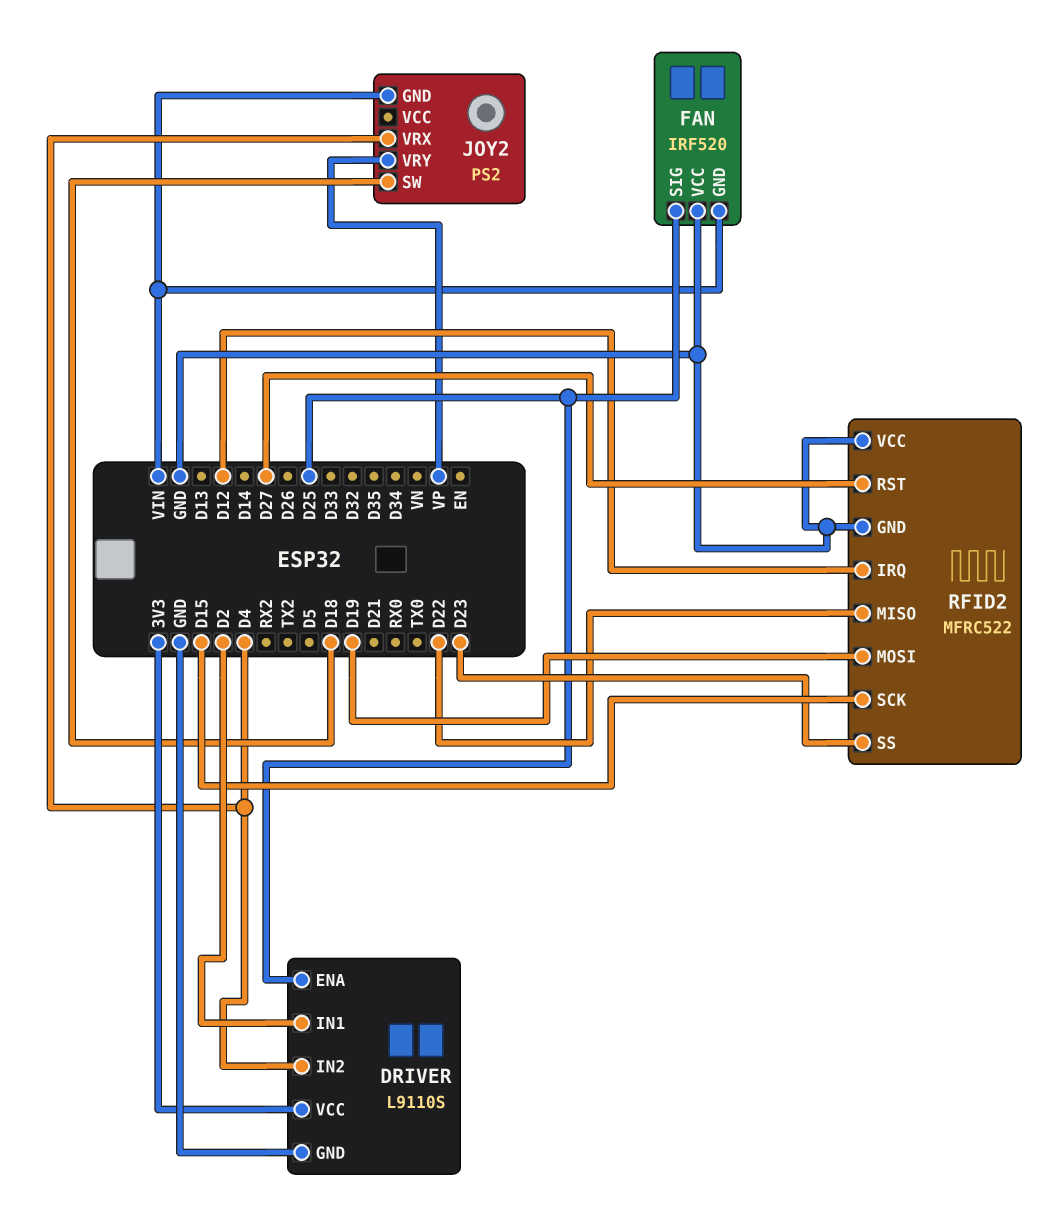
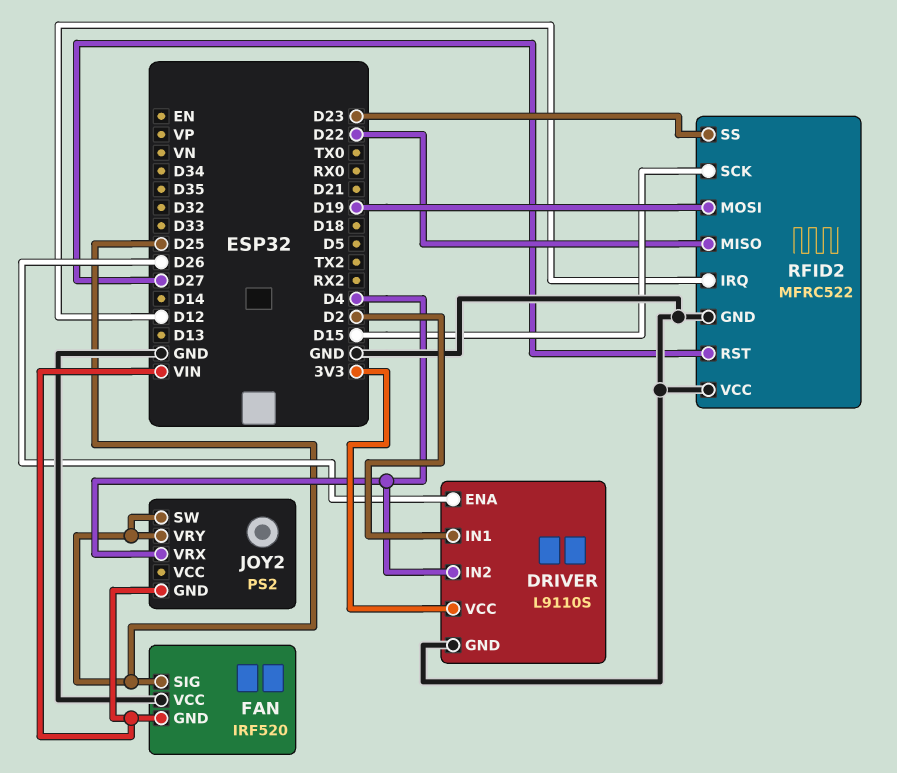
DRIVER pin ENA: D25 -> D26
JOY2 pin SW: D18 -> D25
JOY2 pin VRY: VP -> D25

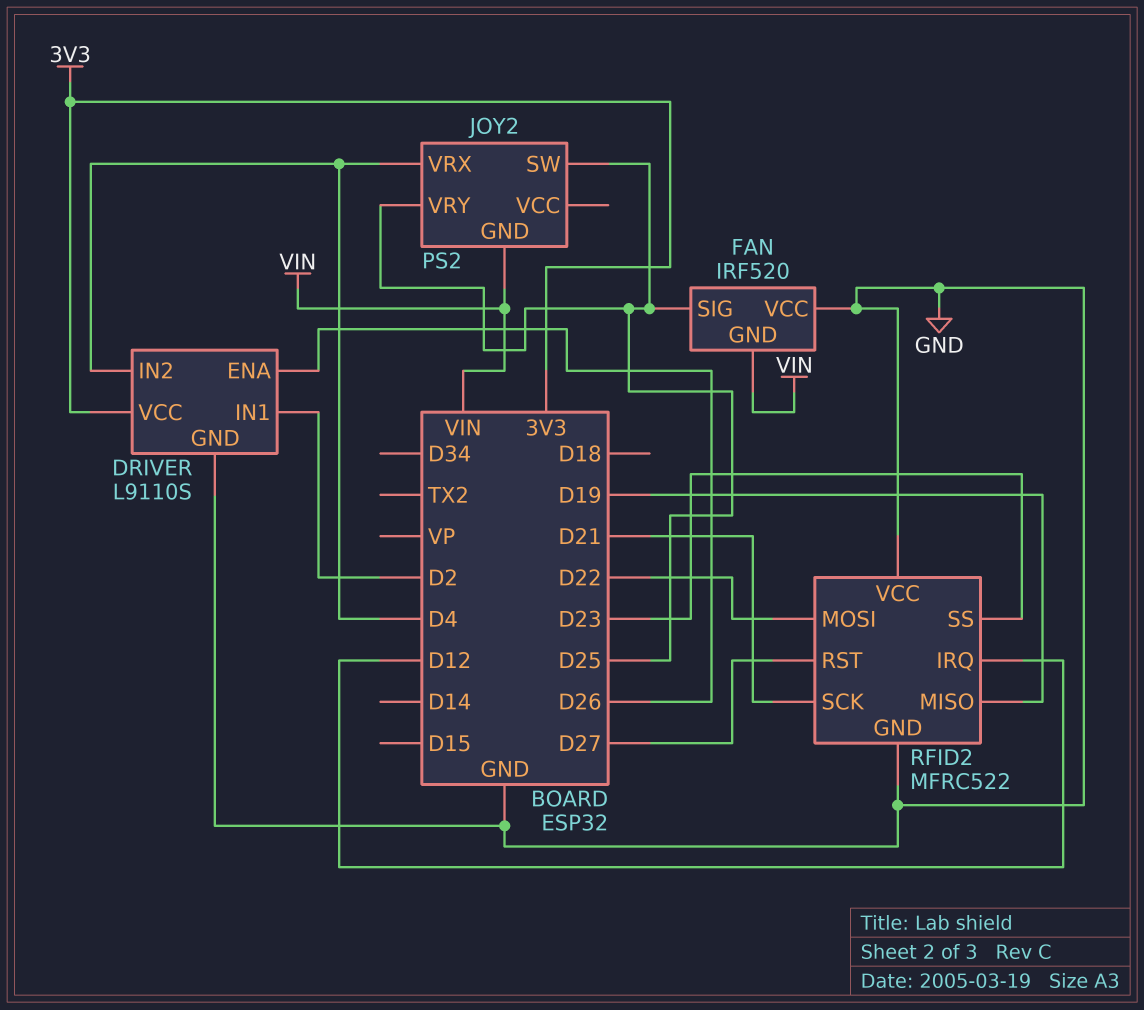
RFID2 pin MISO: D22 -> D19
RFID2 pin MOSI: D19 -> D22
RFID2 pin SCK: D15 -> D21

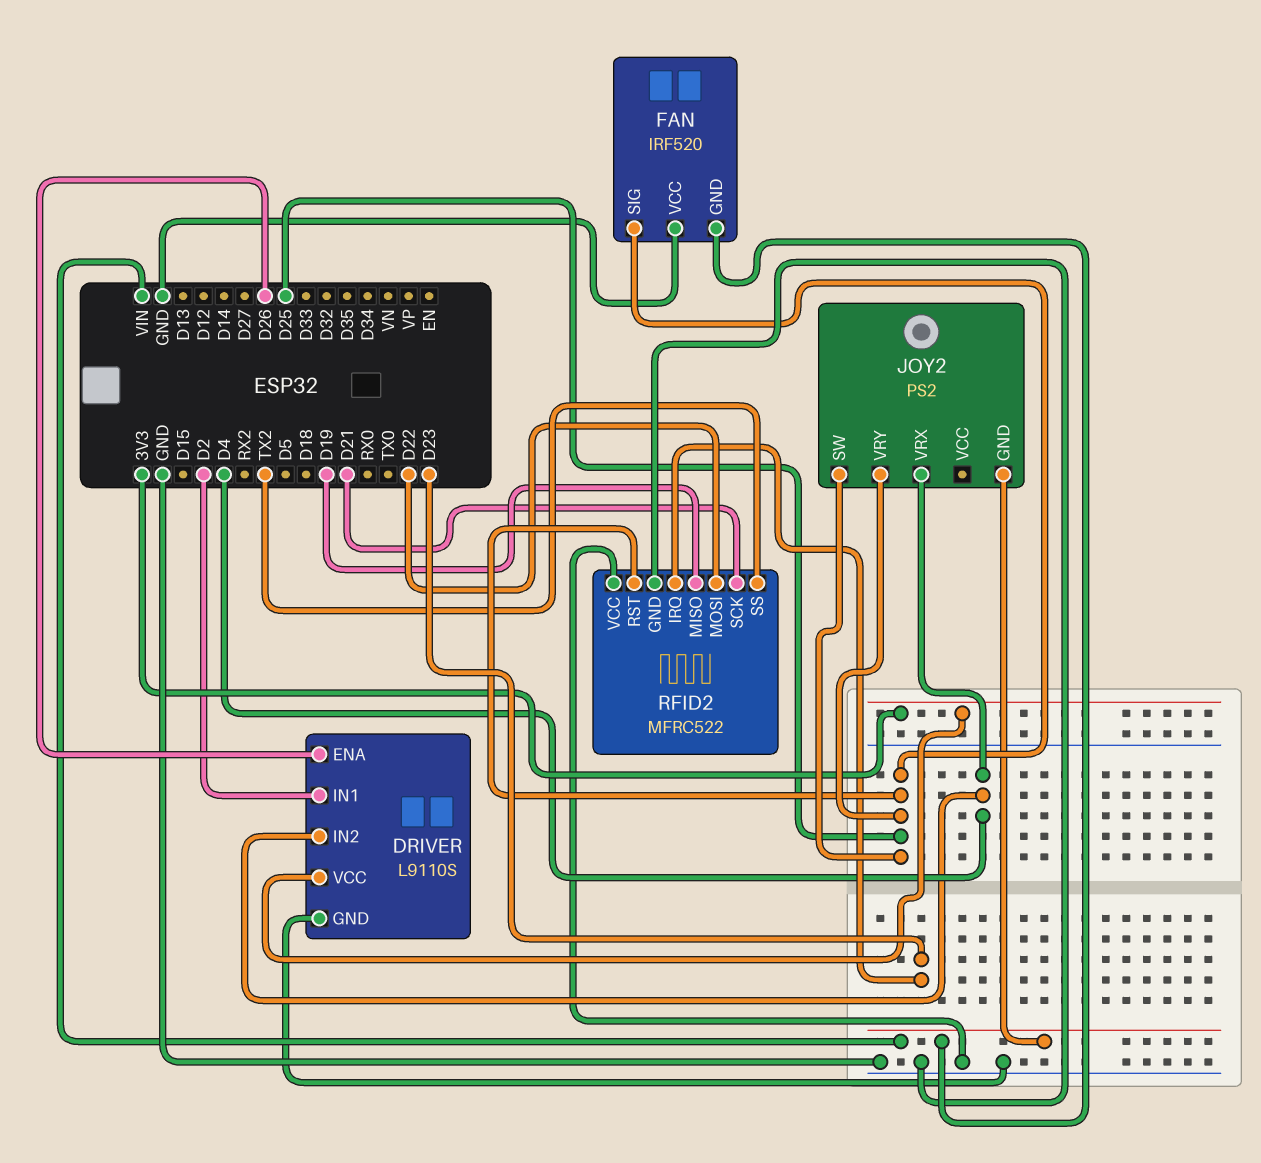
RFID2 pin IRQ: D12 -> D23
RFID2 pin RST: D27 -> D25
RFID2 pin SS: D23 -> TX2

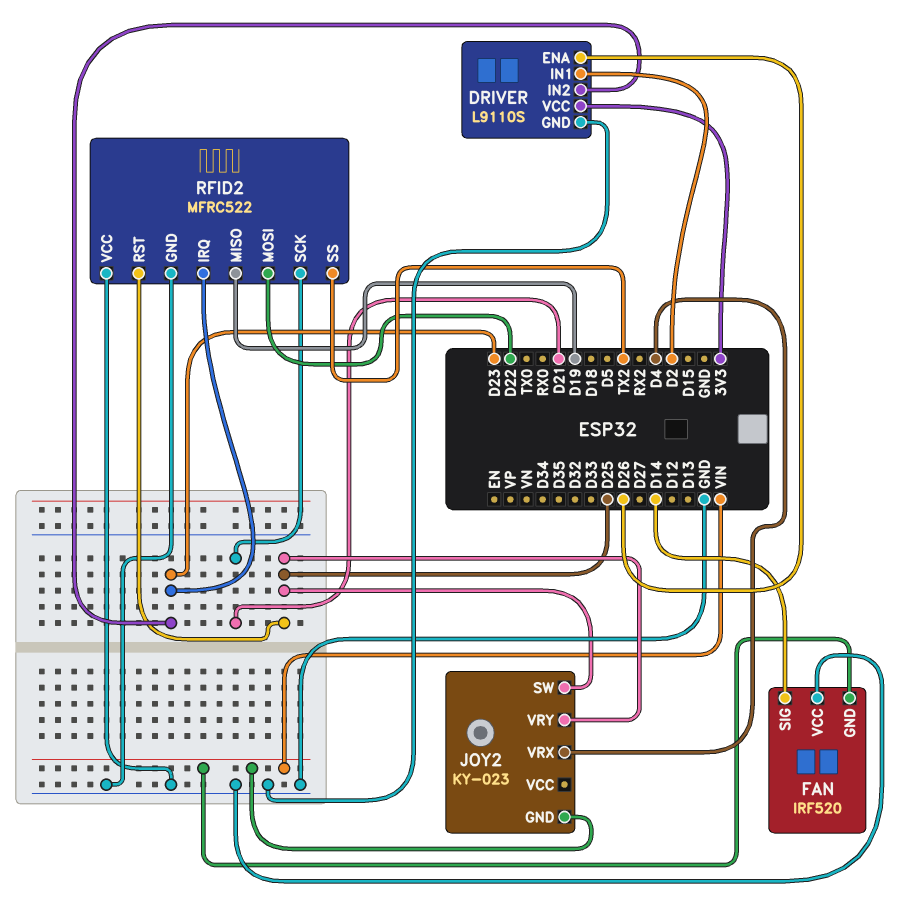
DRIVER pin IN2: D4 -> D23
FAN pin SIG: D25 -> D14
JOY2: PS2 -> KY-023

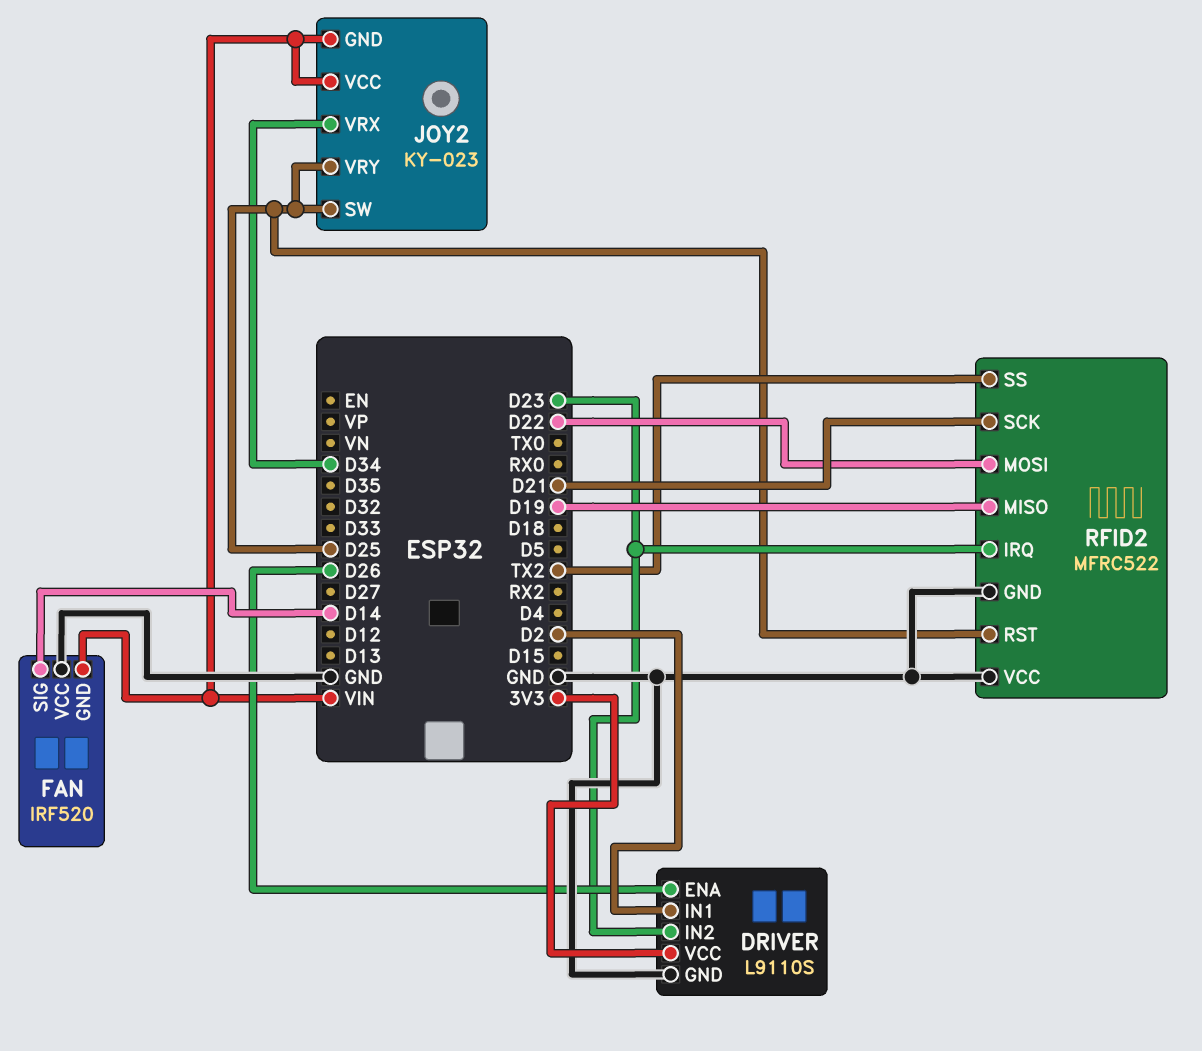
JOY2 pin VCC: none -> VIN
JOY2 pin VRX: D4 -> D34

